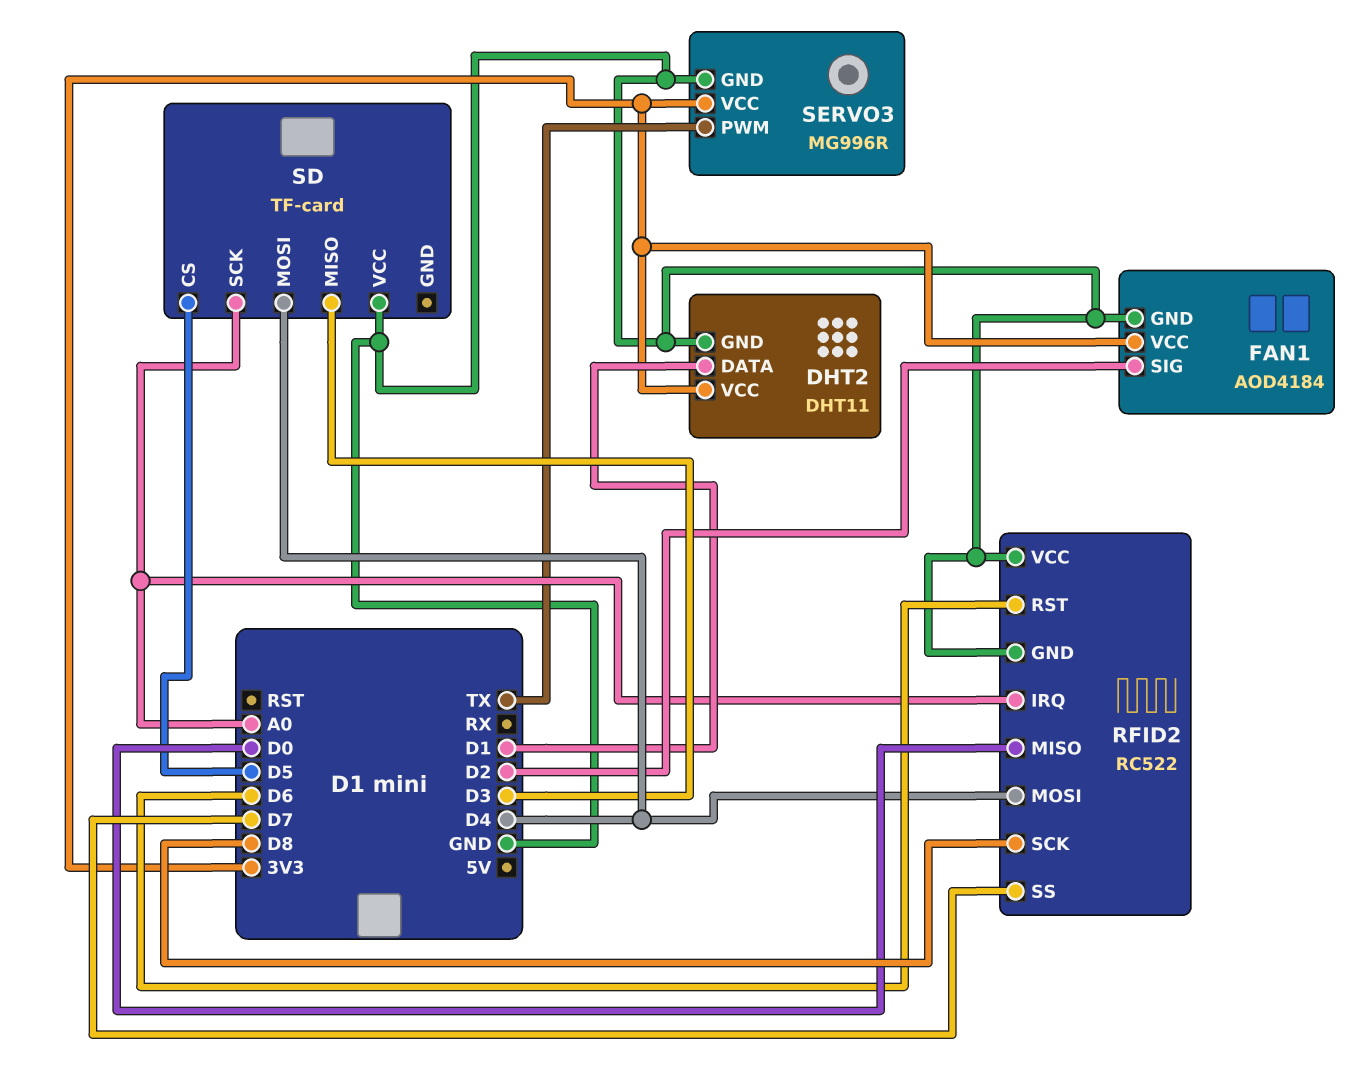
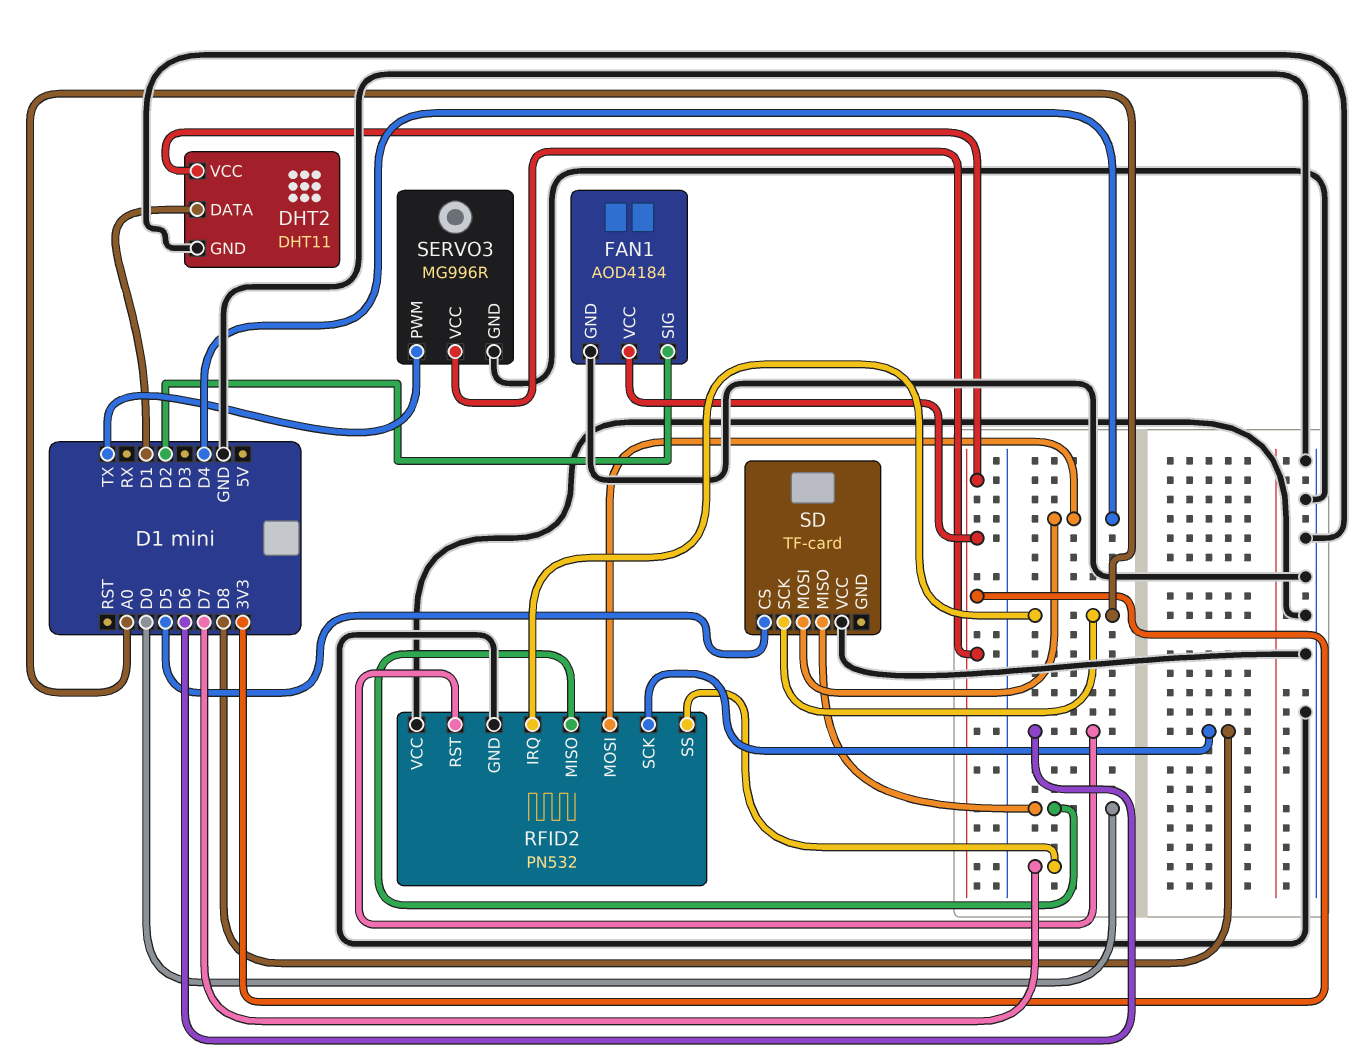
RFID2: RC522 -> PN532
SD pin MISO: D3 -> D0

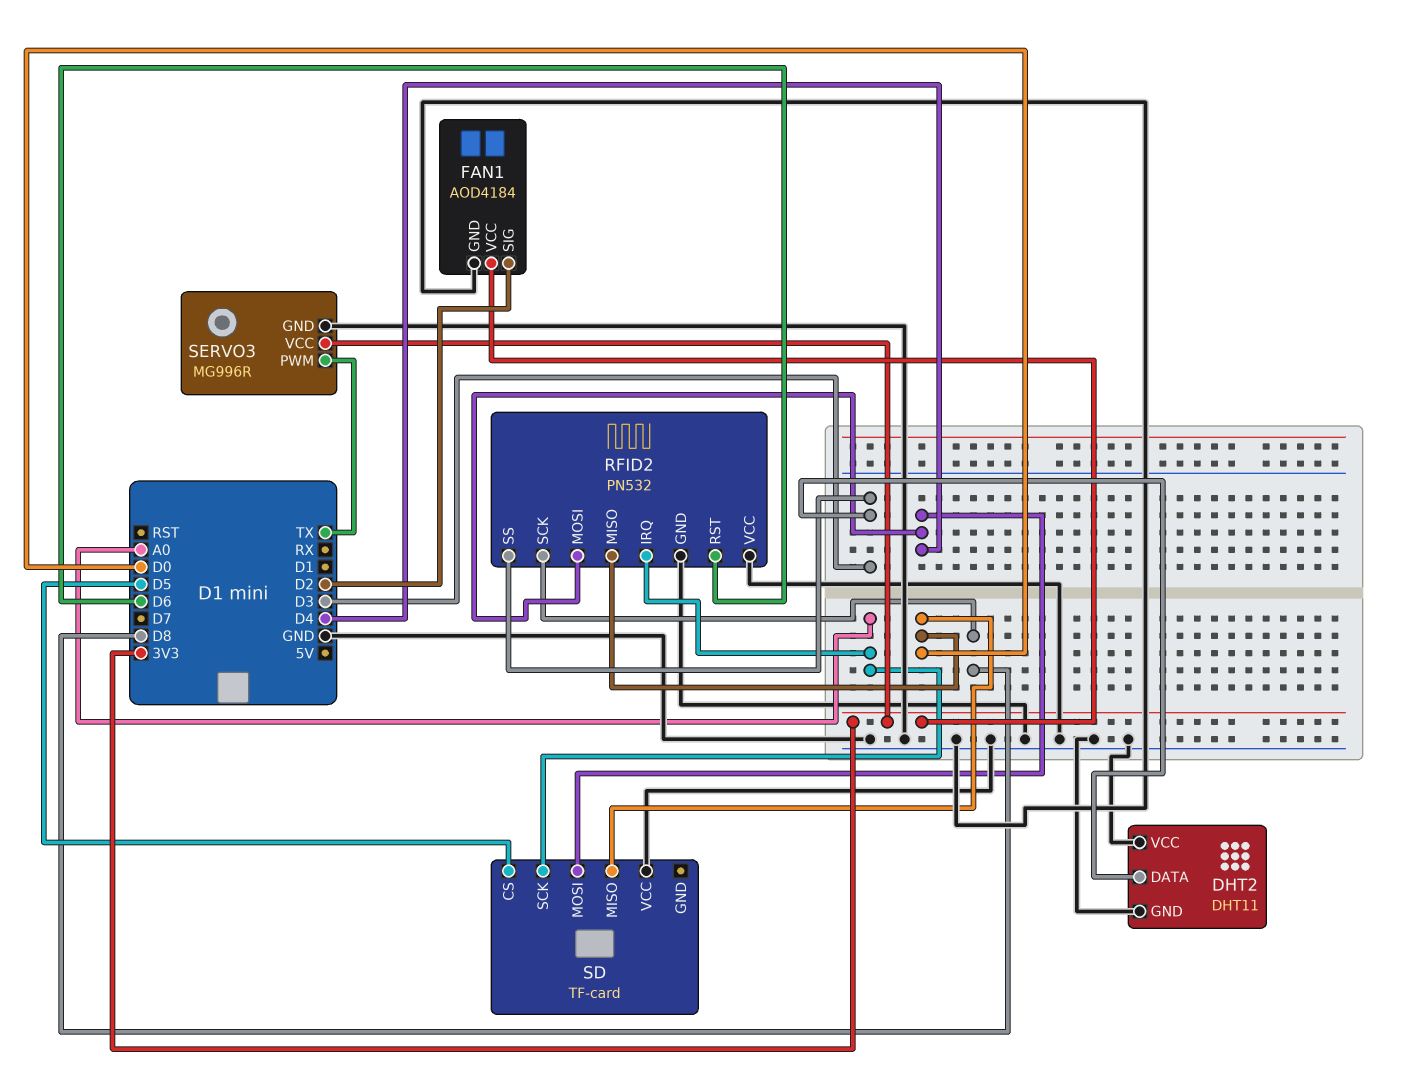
DHT2 pin DATA: D1 -> D3
DHT2 pin VCC: 3V3 -> GND
RFID2 pin SS: D7 -> D3

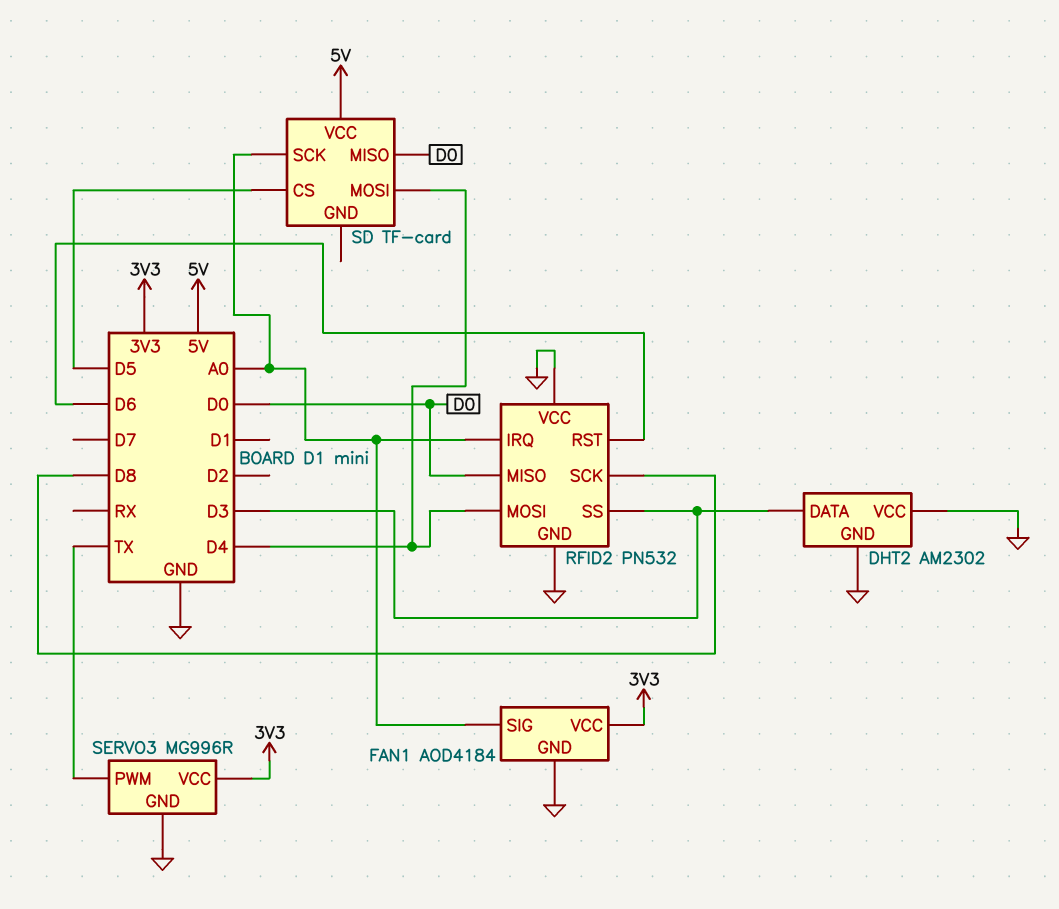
DHT2: DHT11 -> AM2302
FAN1 pin SIG: D2 -> A0
SD pin VCC: GND -> 5V

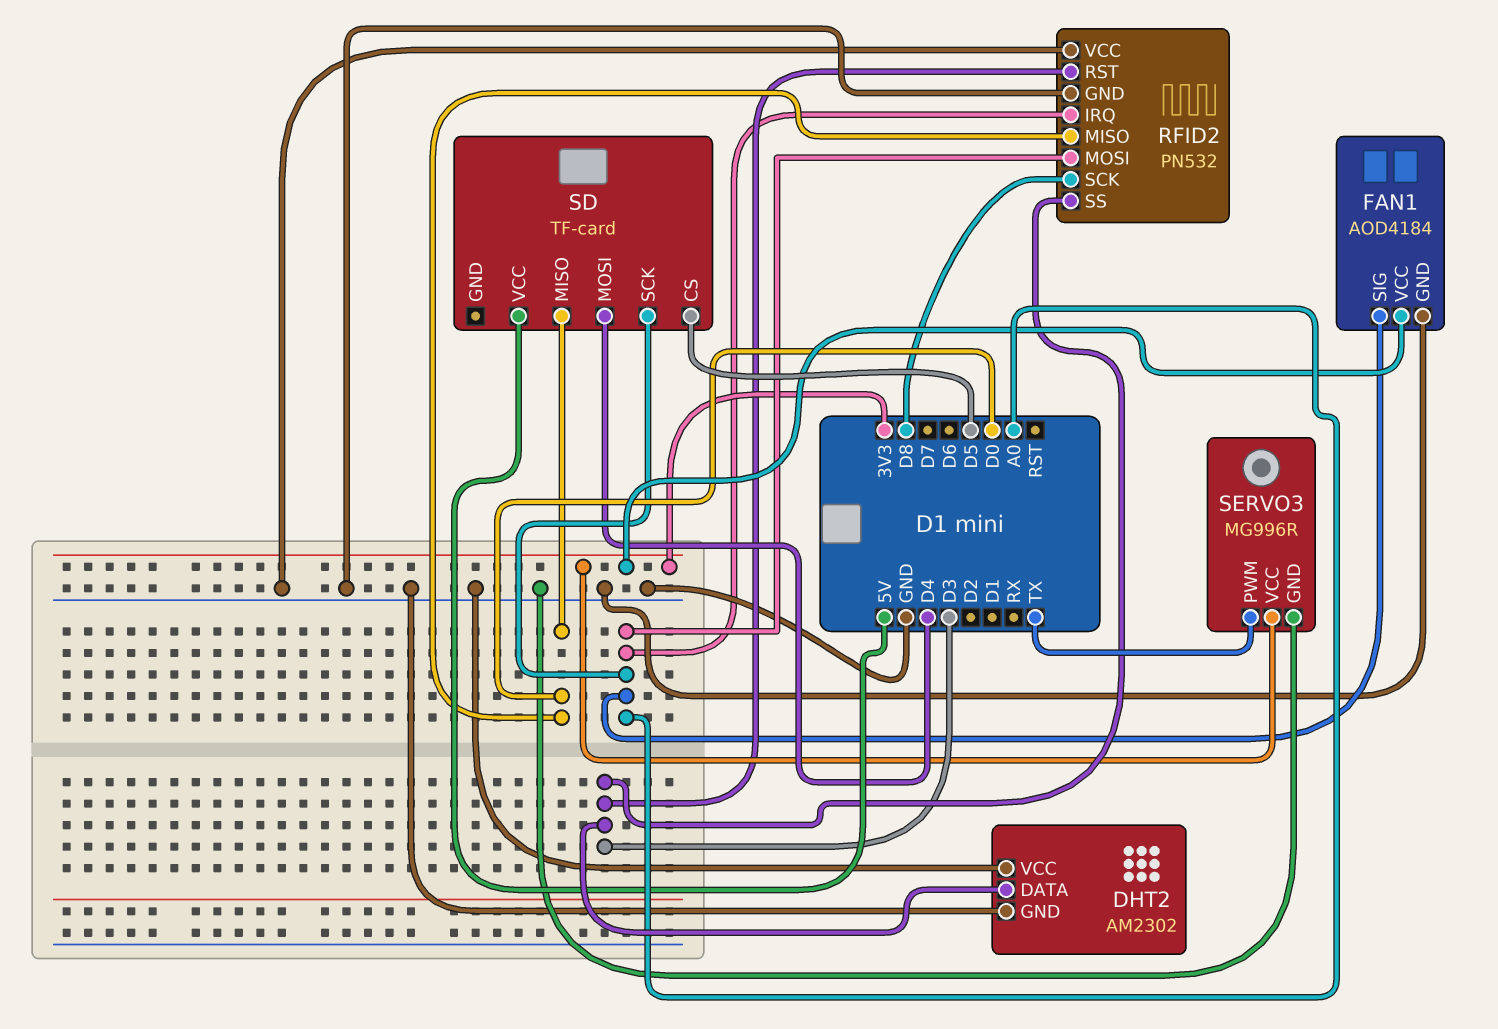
RFID2 pin MOSI: D4 -> A0
RFID2 pin RST: D6 -> D3

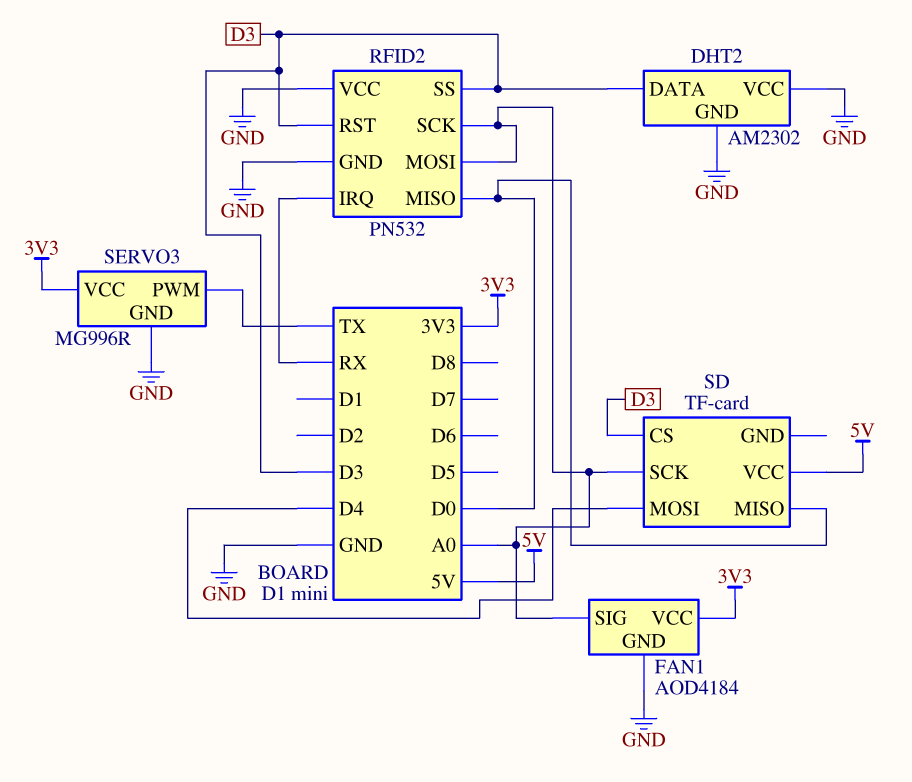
RFID2 pin IRQ: A0 -> RX
RFID2 pin SCK: D8 -> A0
SD pin CS: D5 -> D3

